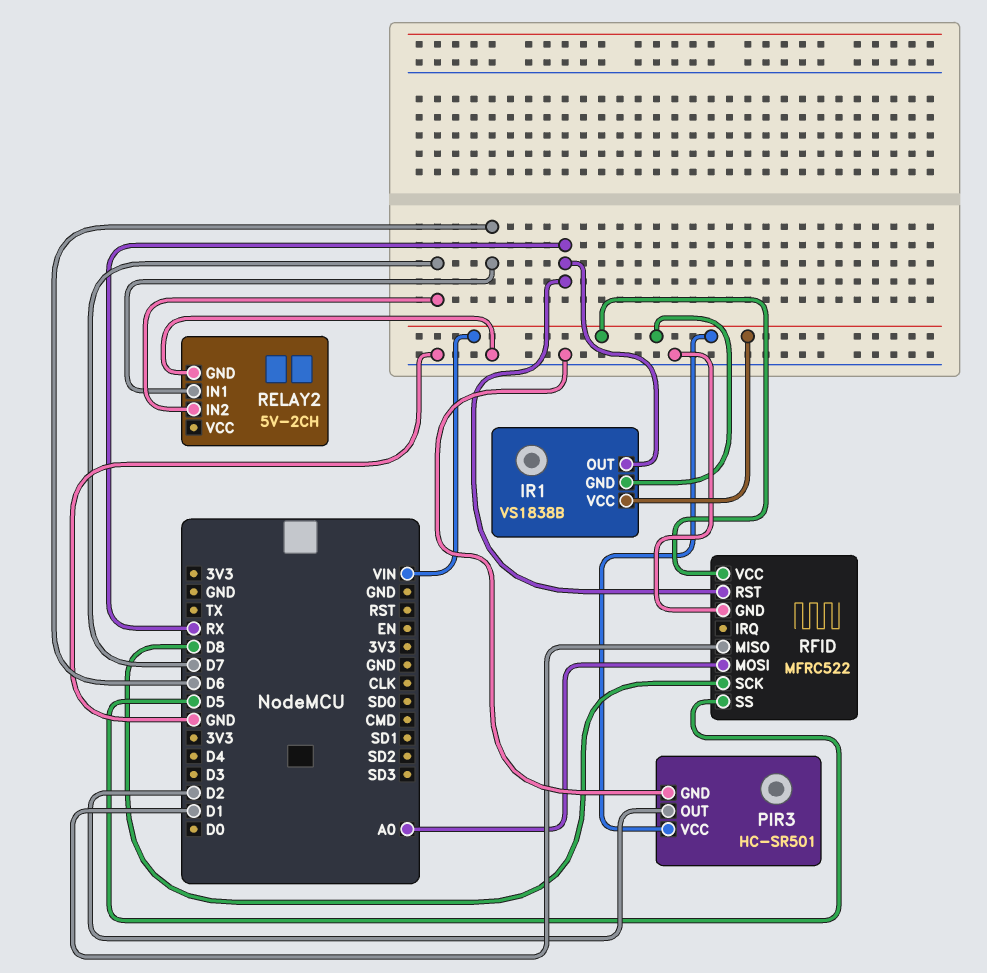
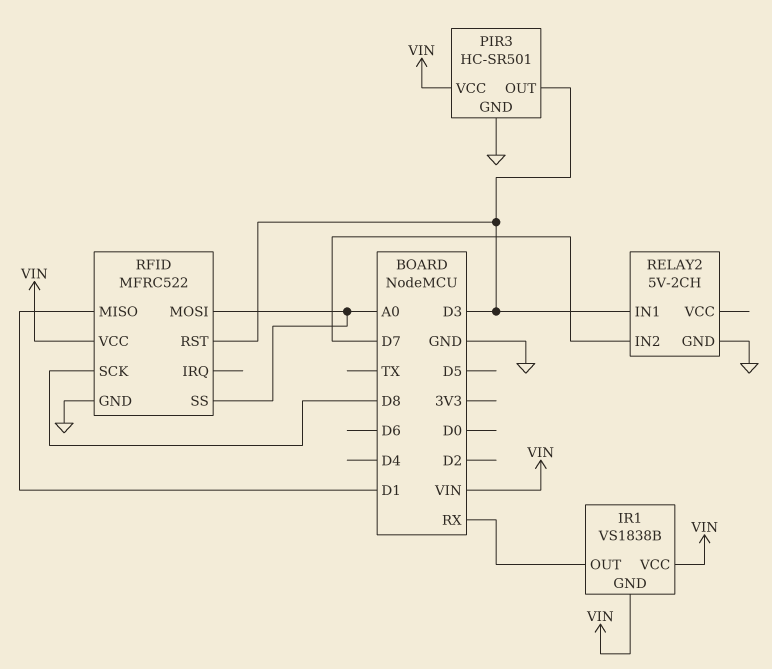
PIR3 pin OUT: D2 -> D3
RELAY2 pin IN1: D6 -> D3
RFID pin RST: RX -> D3
RFID pin SS: D5 -> A0

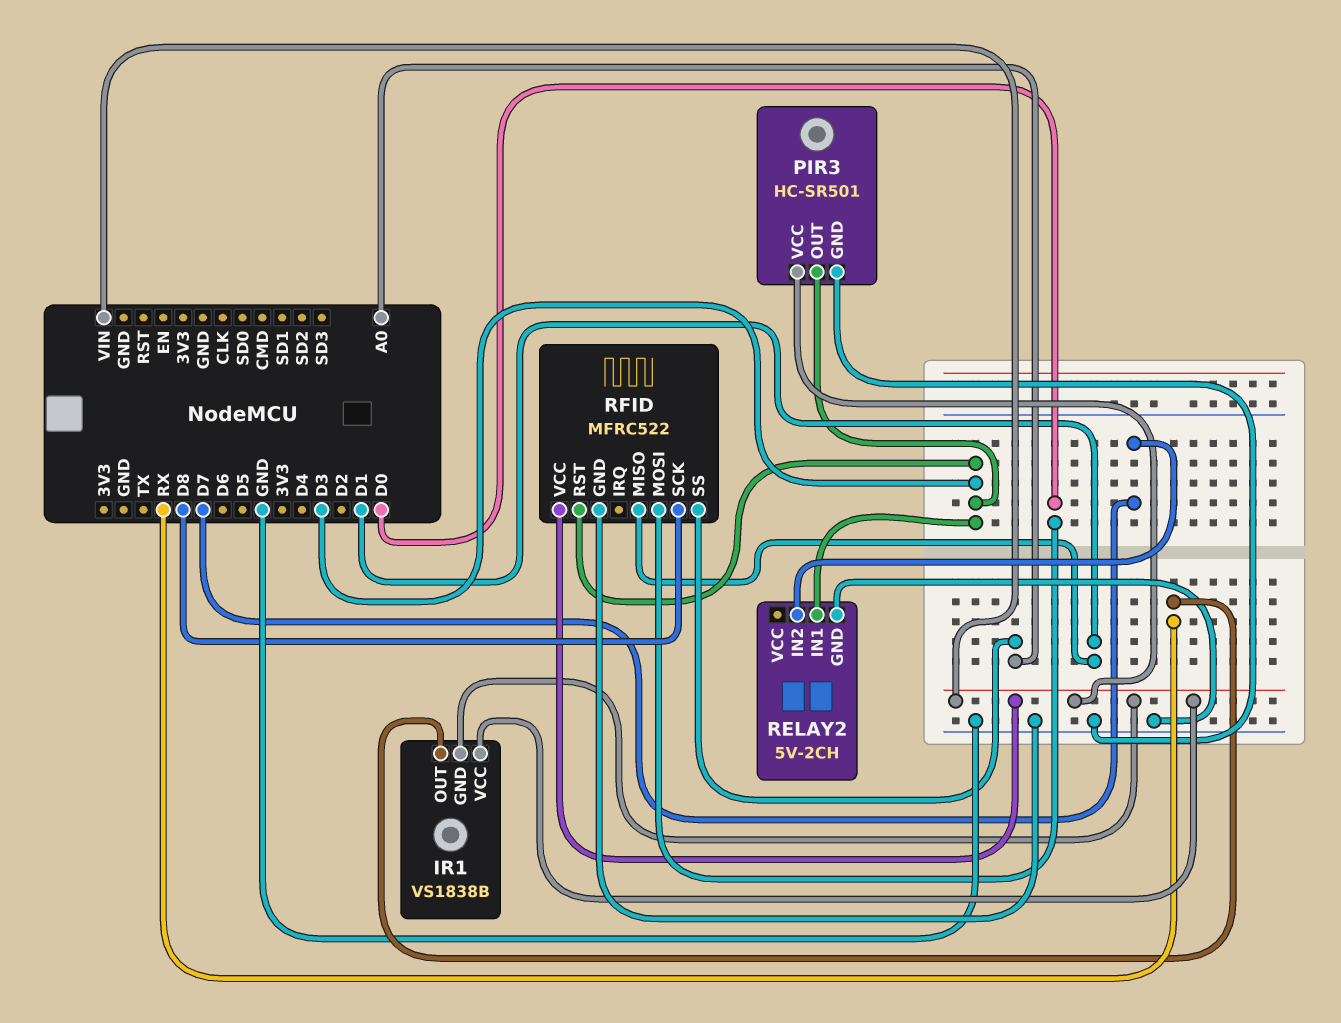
RFID pin MOSI: A0 -> D0

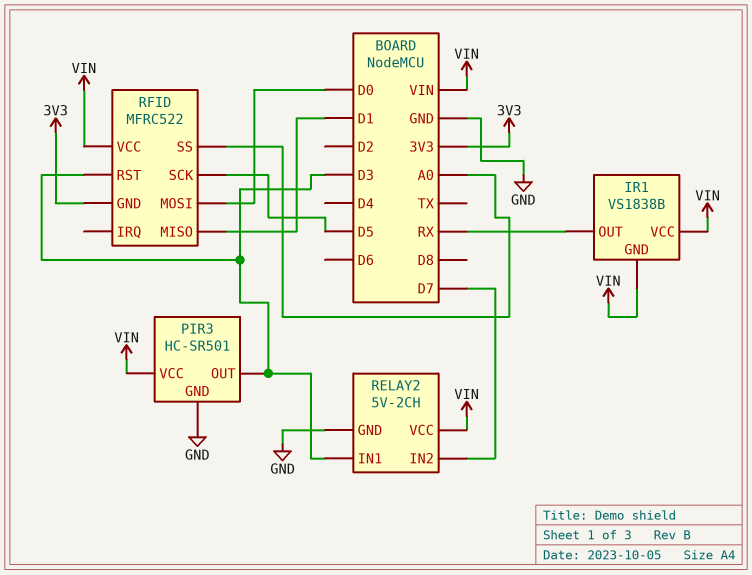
RELAY2 pin VCC: none -> VIN
RFID pin GND: GND -> 3V3
RFID pin SCK: D8 -> D5

